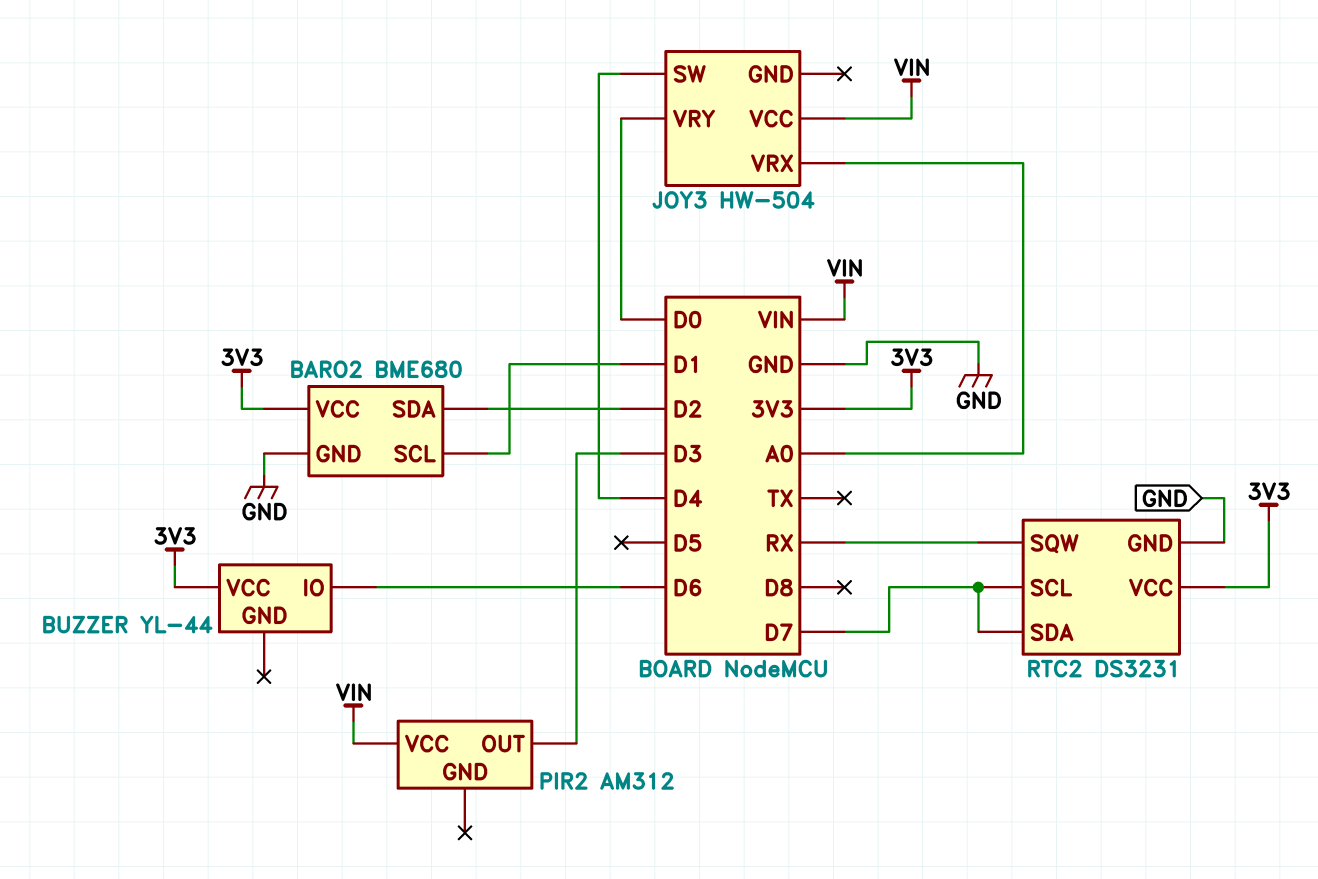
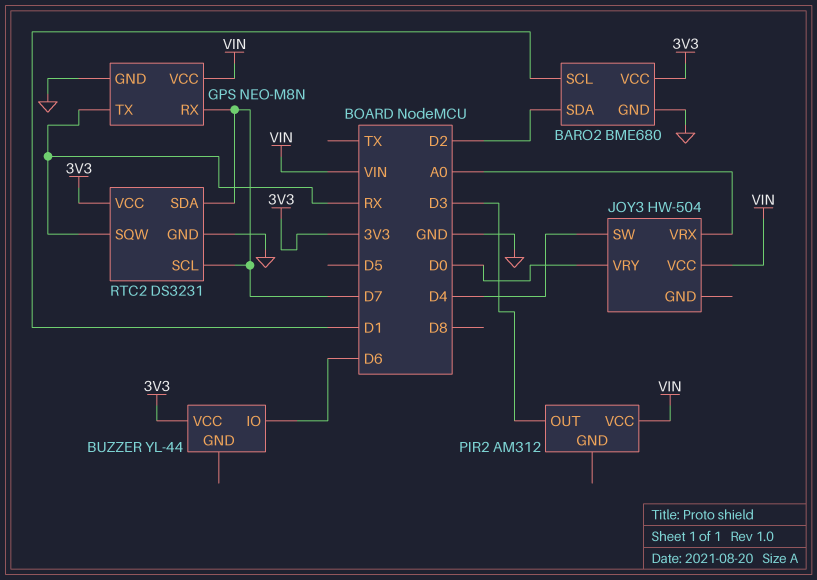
GPS: none -> NEO-M8N
GPS pin GND: none -> GND
GPS pin RX: none -> D7
GPS pin TX: none -> RX
GPS pin VCC: none -> VIN

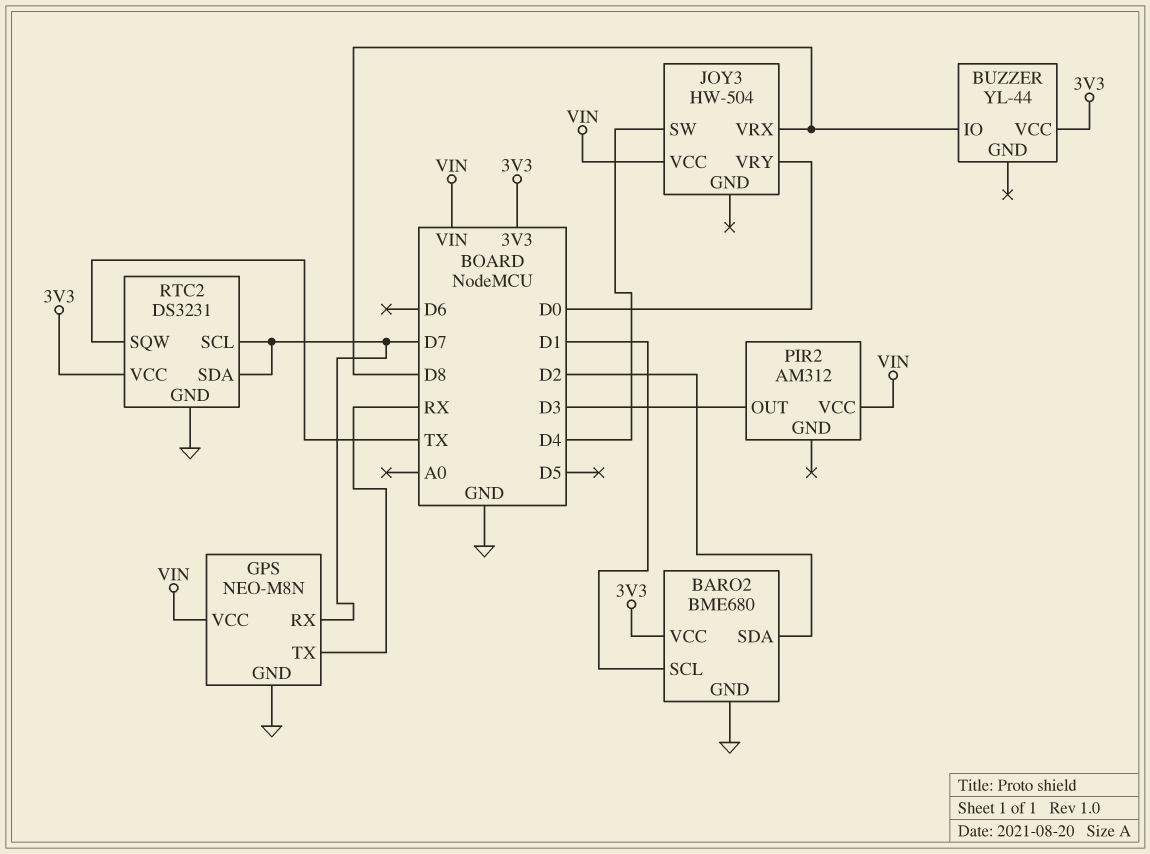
BUZZER pin IO: D6 -> D8
JOY3 pin VRX: A0 -> D8
RTC2 pin SQW: RX -> TX

